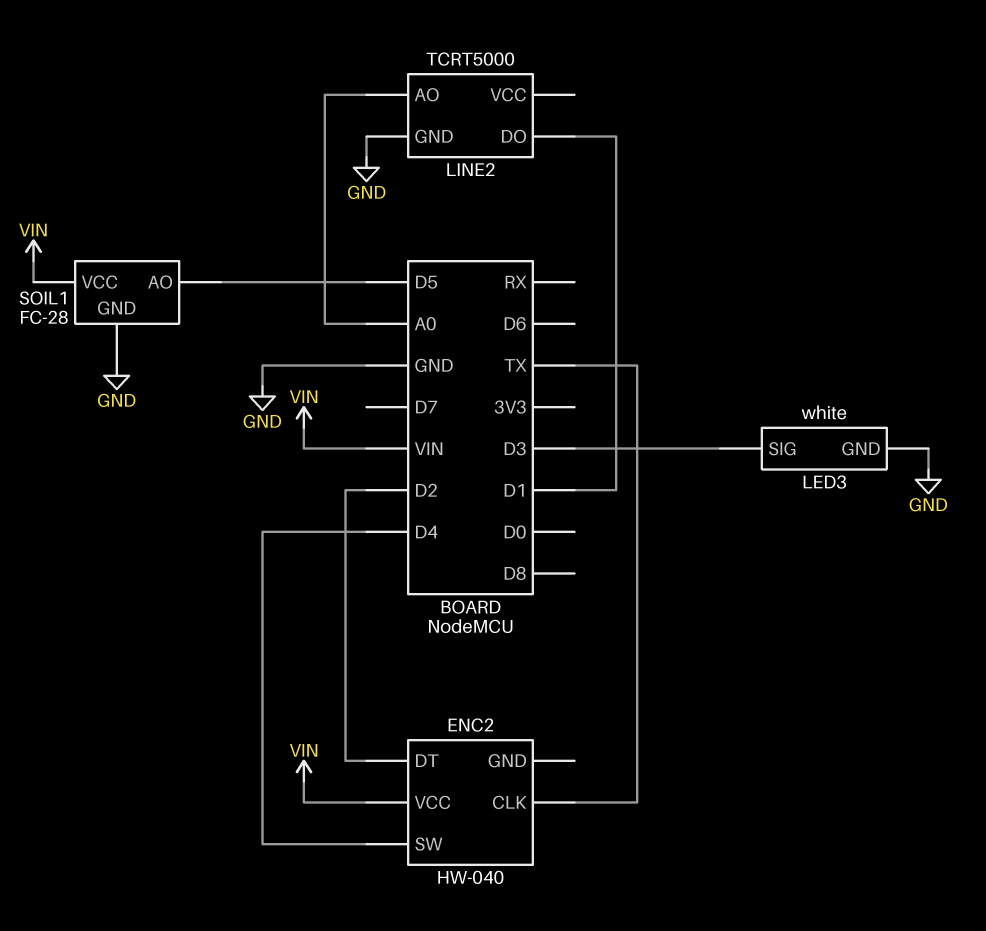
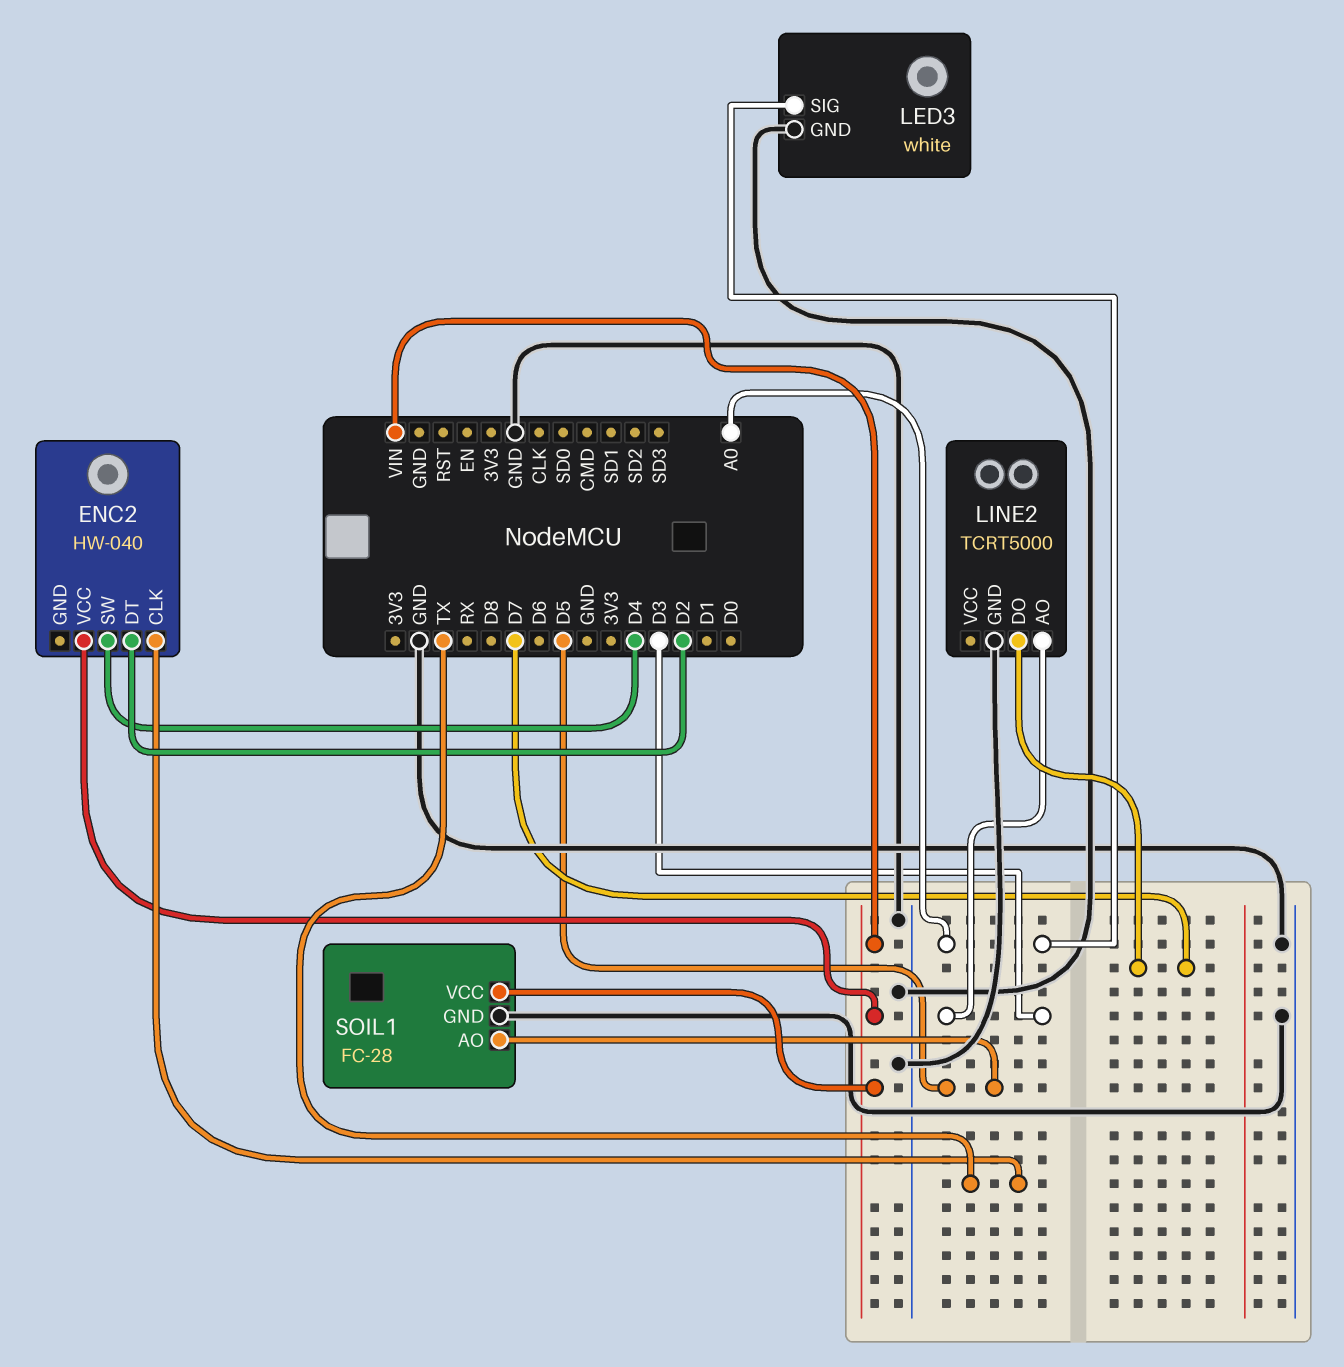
LED3 pin SIG: D3 -> A0
LINE2 pin AO: A0 -> D3
LINE2 pin DO: D1 -> D7

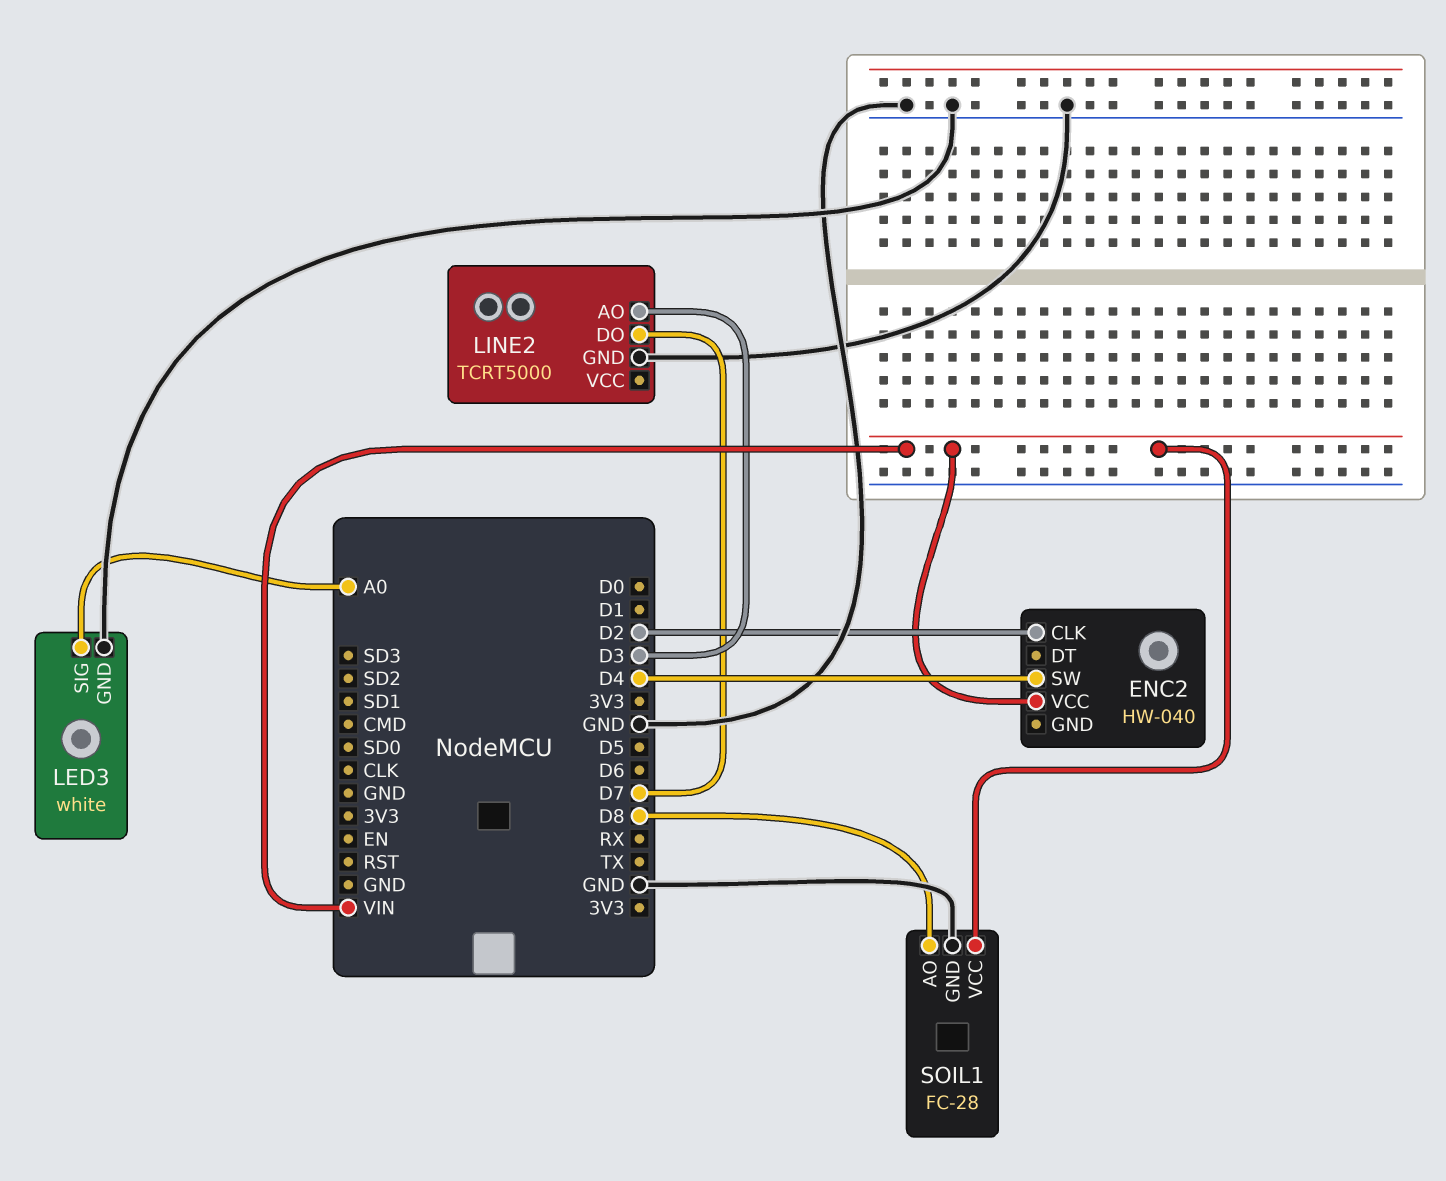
ENC2 pin CLK: TX -> D2
ENC2 pin DT: D2 -> none
SOIL1 pin AO: D5 -> D8

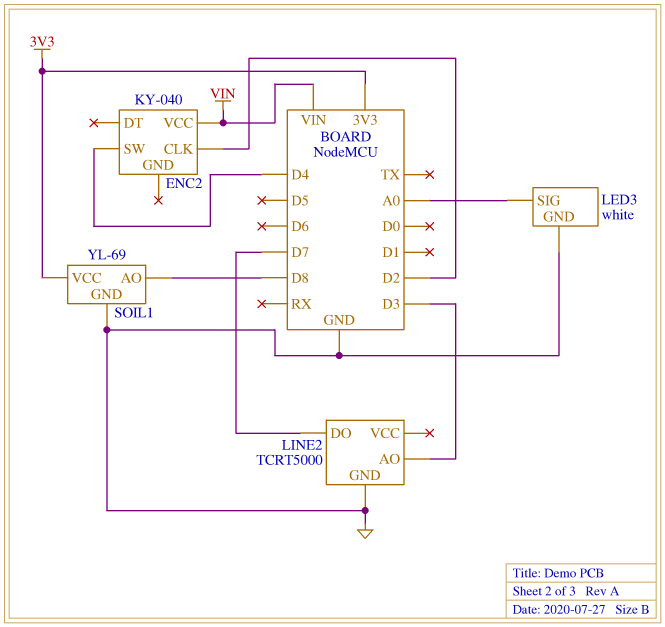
ENC2: HW-040 -> KY-040
SOIL1: FC-28 -> YL-69
SOIL1 pin VCC: VIN -> 3V3

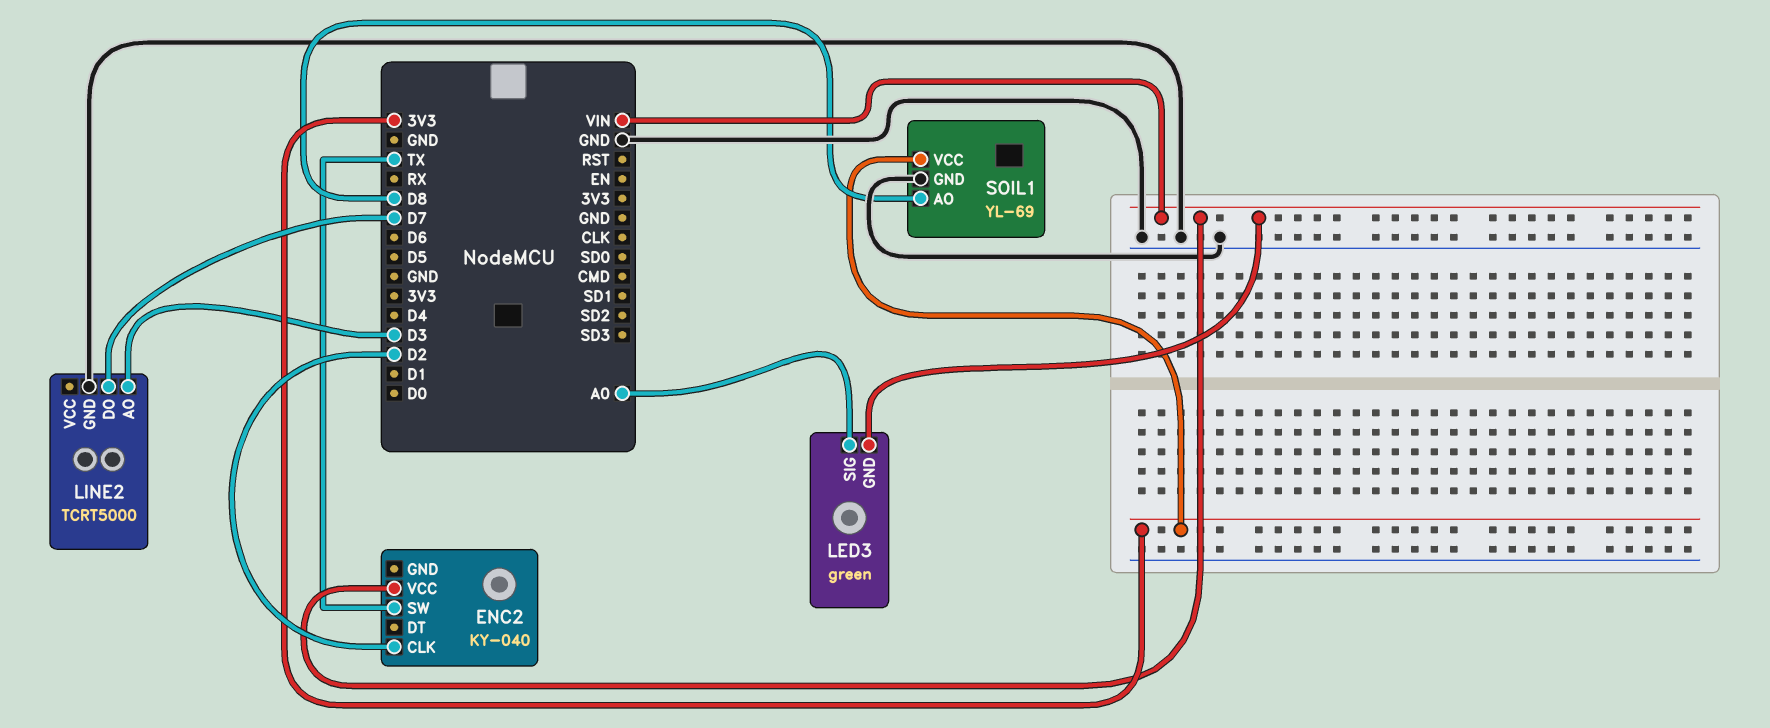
ENC2 pin SW: D4 -> TX
LED3: white -> green
LED3 pin GND: GND -> VIN

